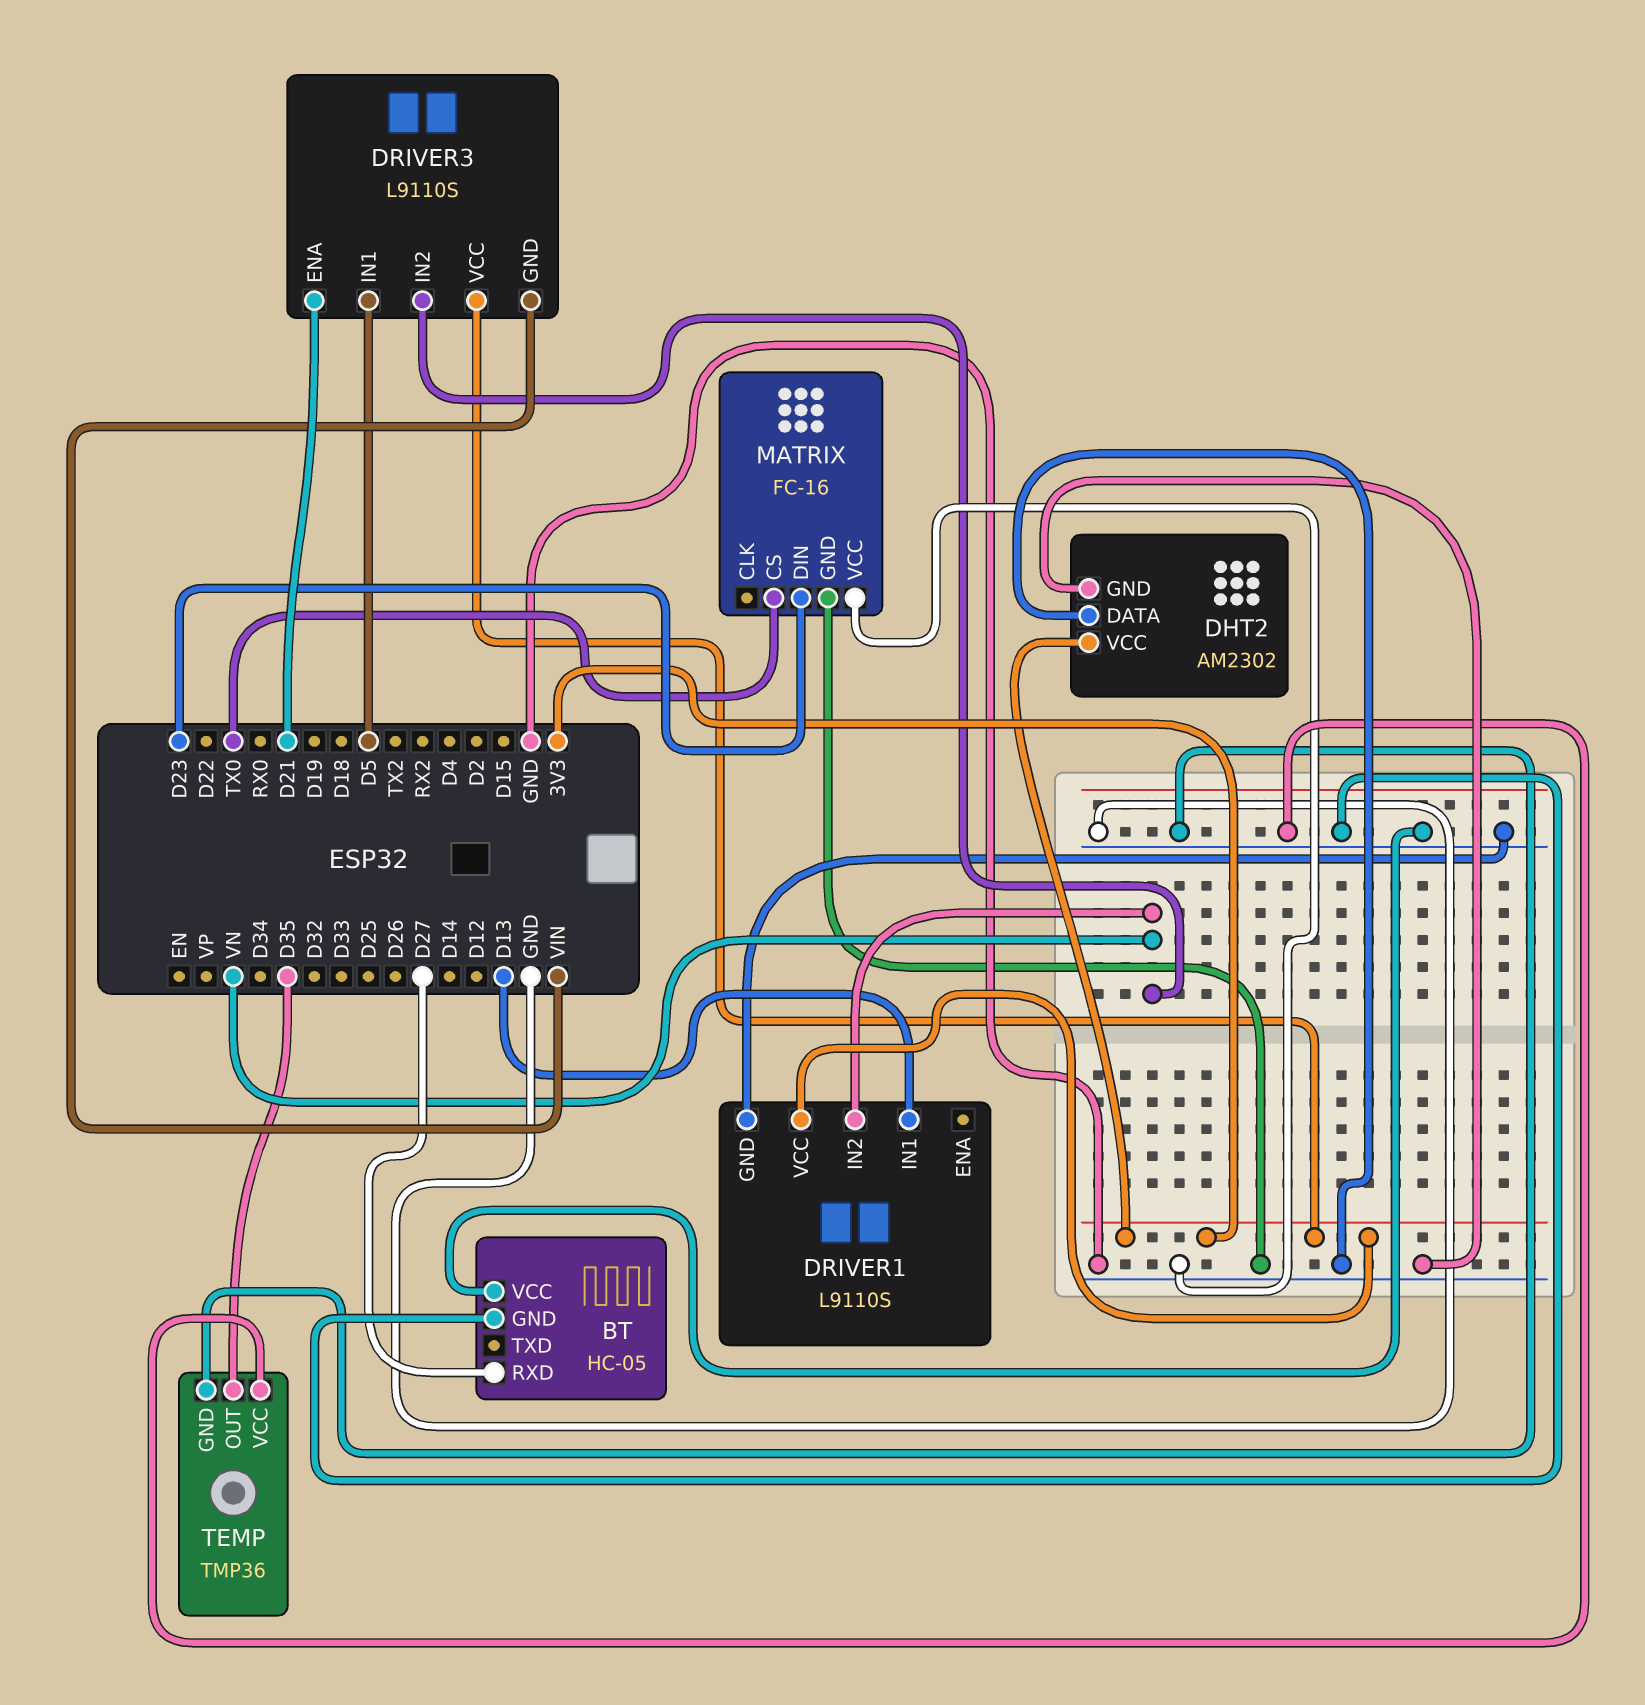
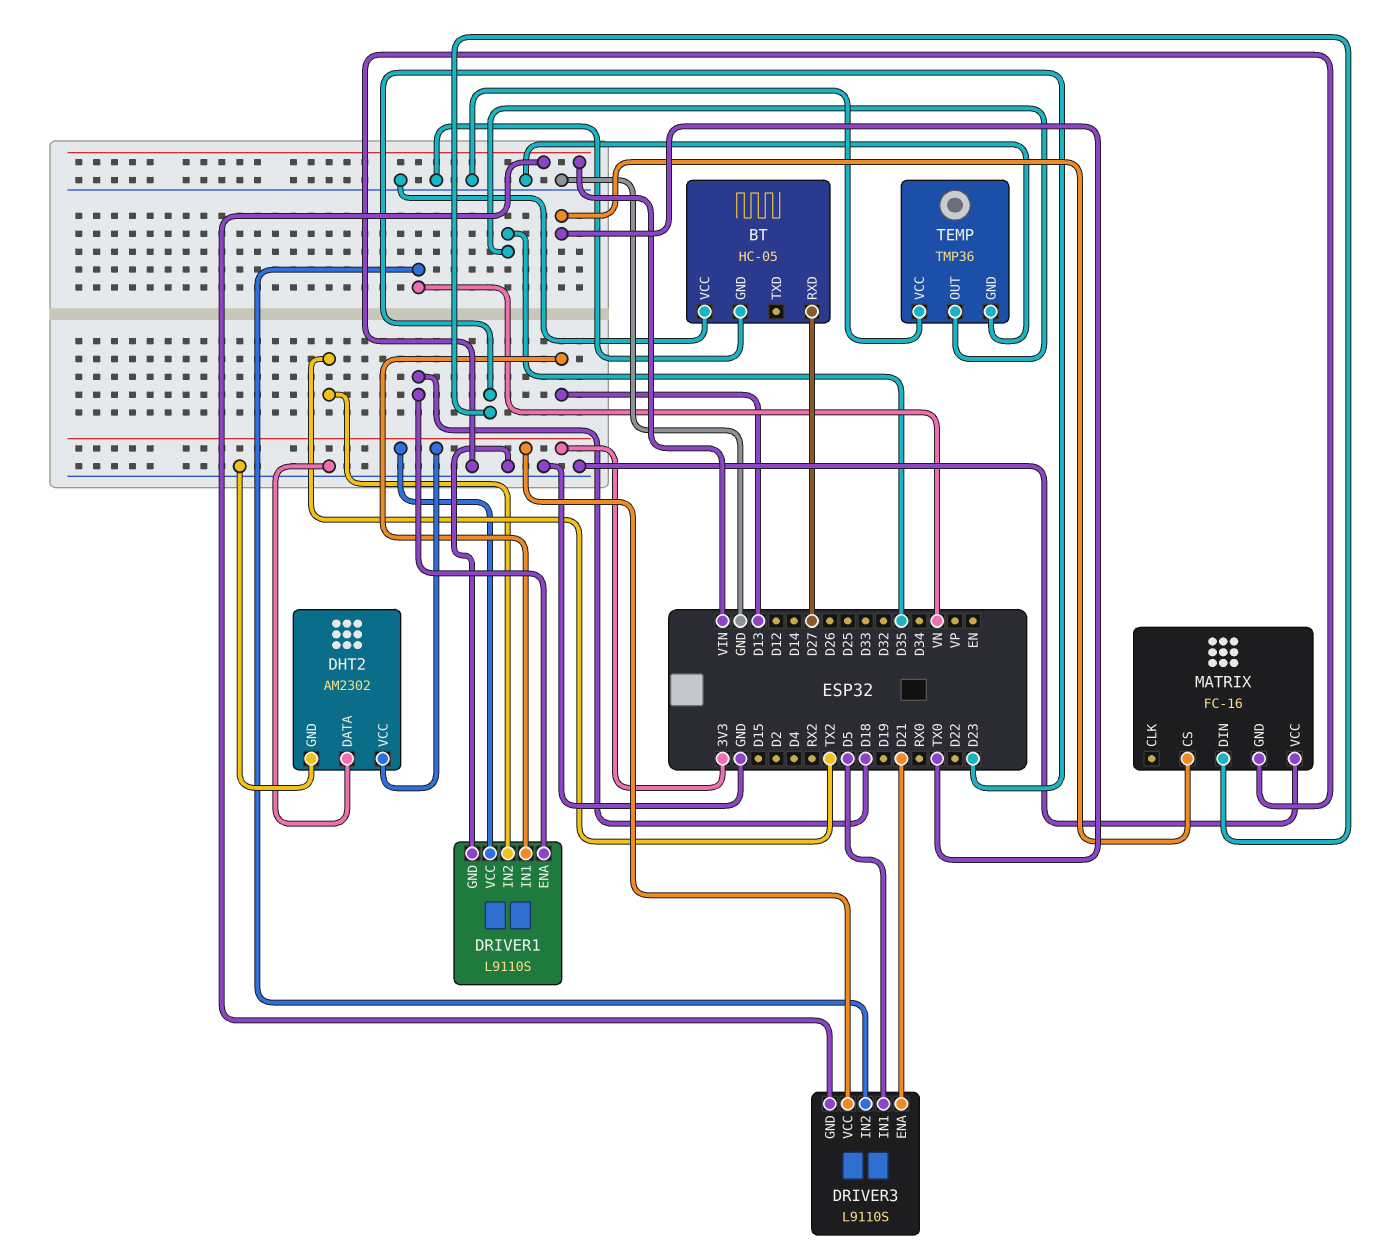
DRIVER1 pin ENA: none -> D18
DRIVER1 pin IN2: VN -> TX2

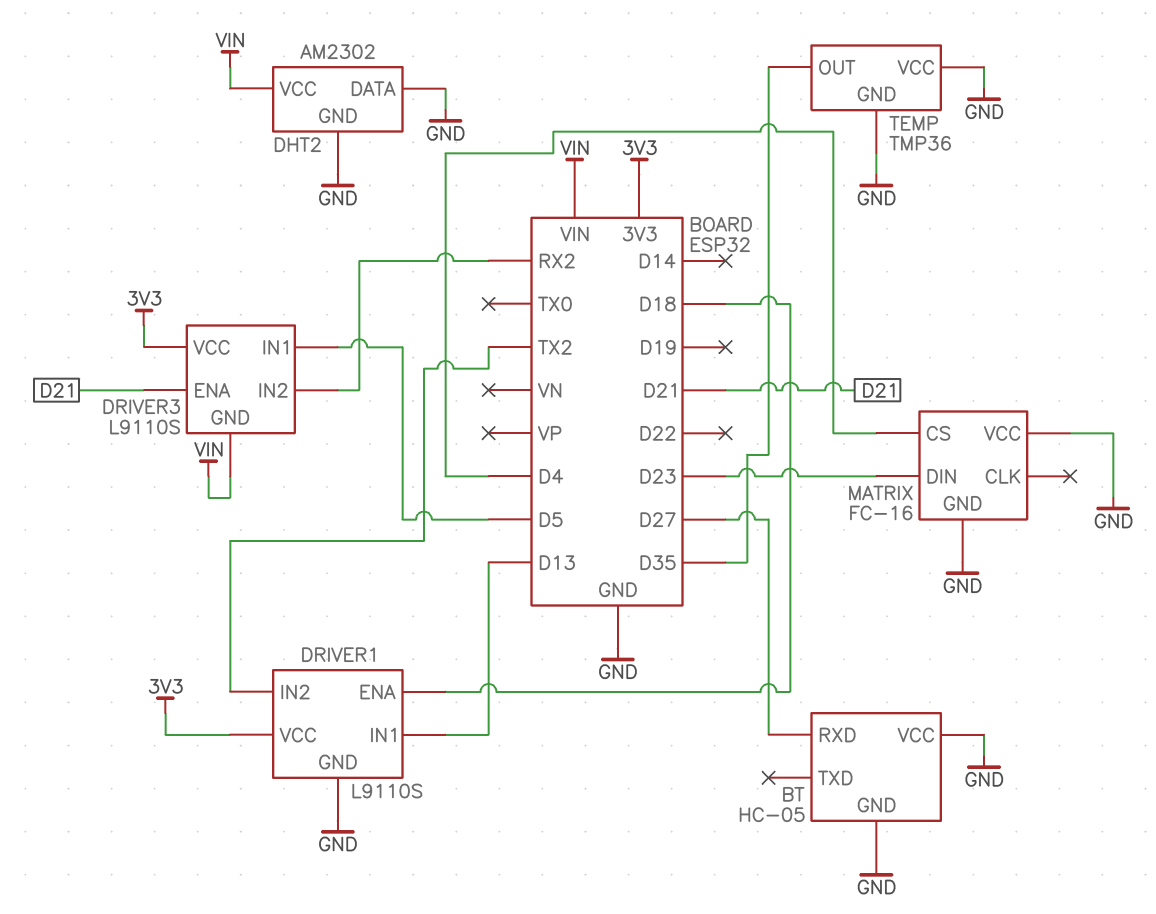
DHT2 pin VCC: 3V3 -> VIN
DRIVER3 pin IN2: VN -> RX2
MATRIX pin CS: TX0 -> D4

